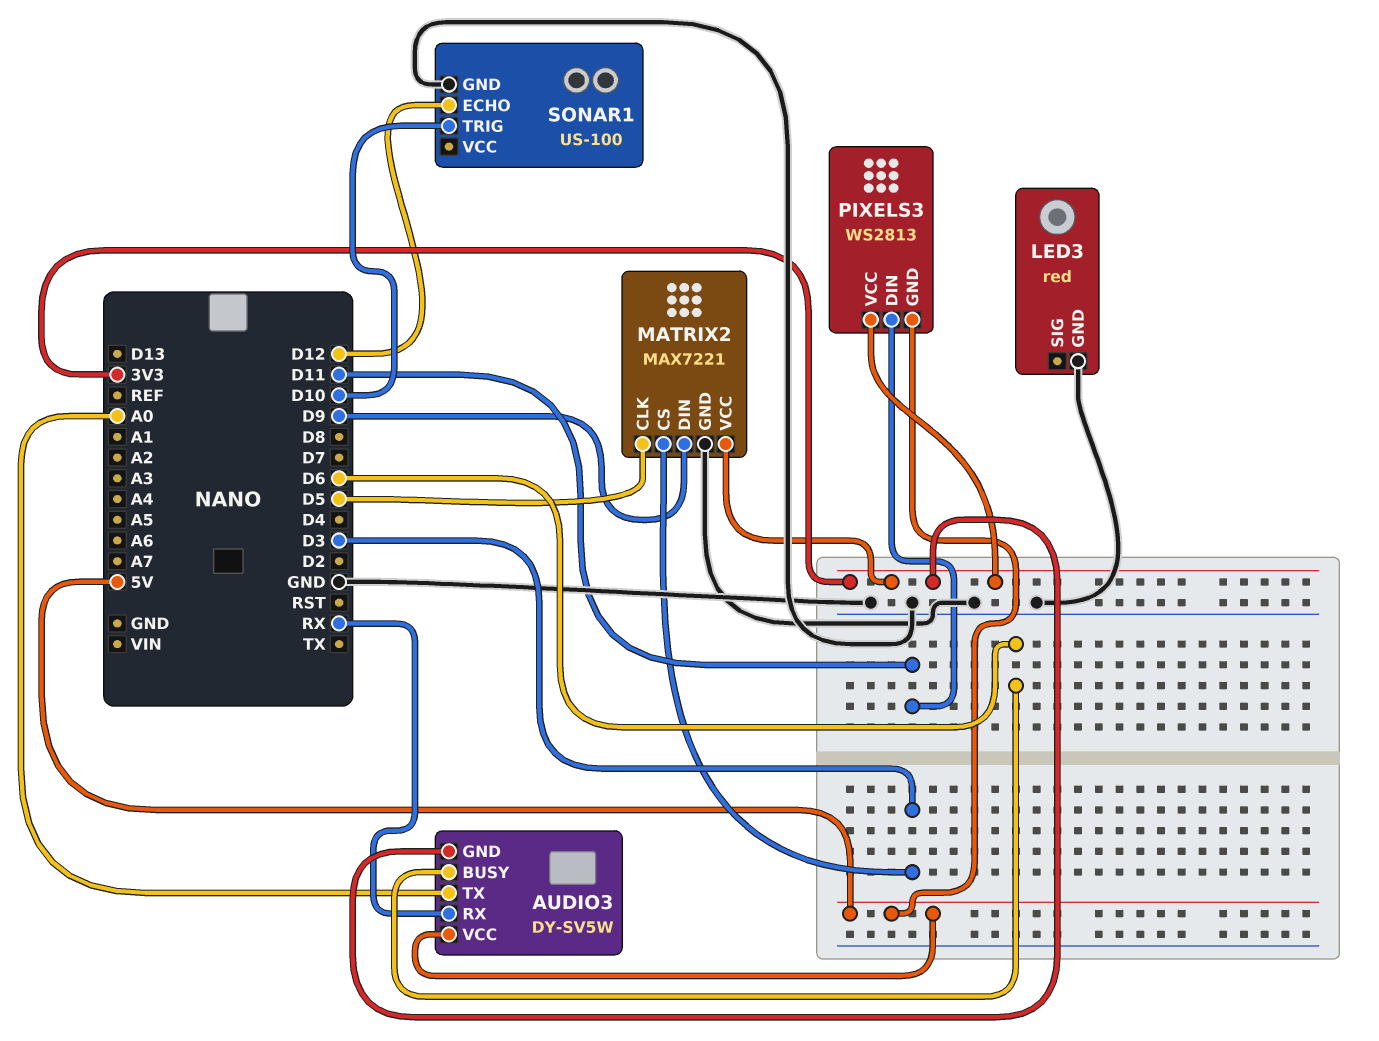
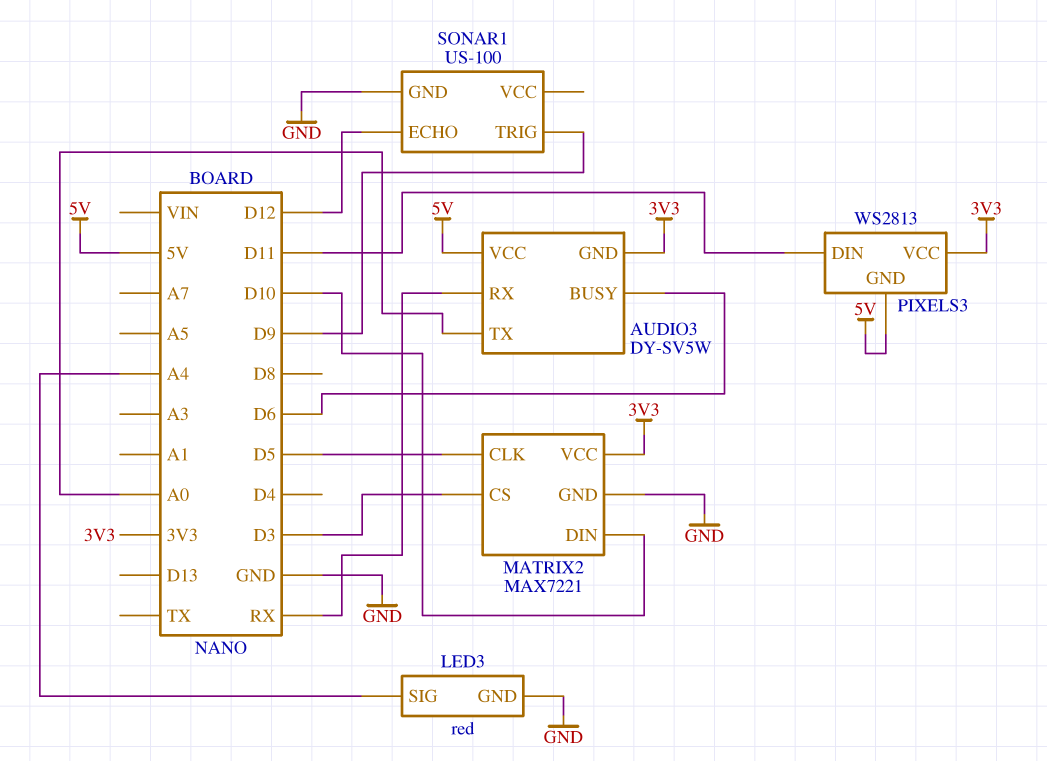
LED3 pin SIG: none -> A4
MATRIX2 pin DIN: D9 -> D10
SONAR1 pin TRIG: D10 -> D9

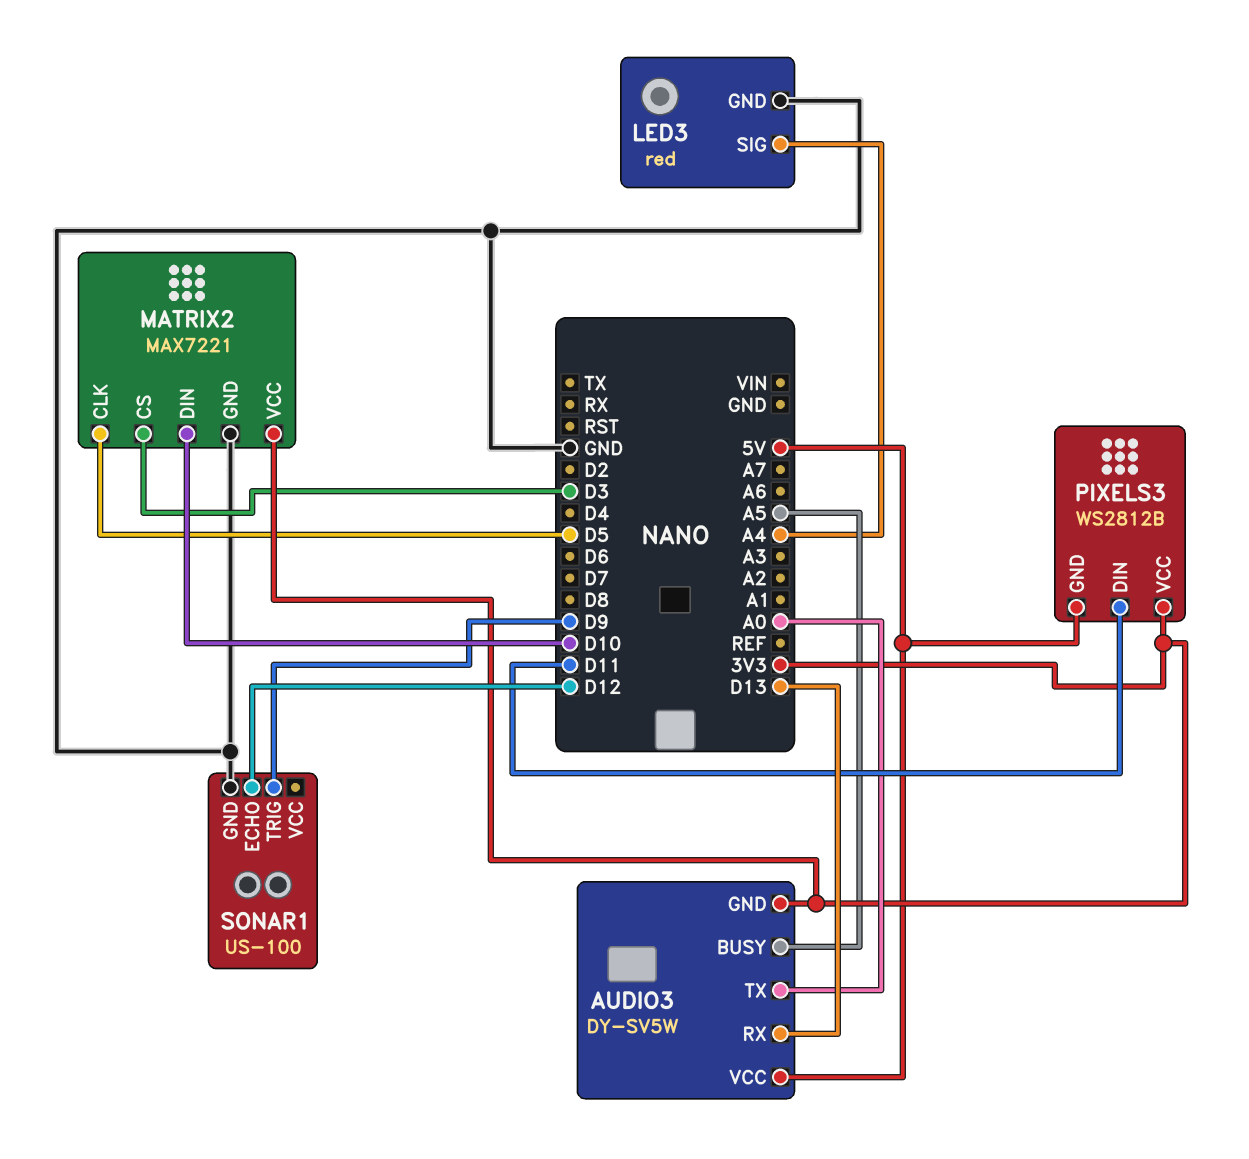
AUDIO3 pin BUSY: D6 -> A5
AUDIO3 pin RX: RX -> D13
PIXELS3: WS2813 -> WS2812B

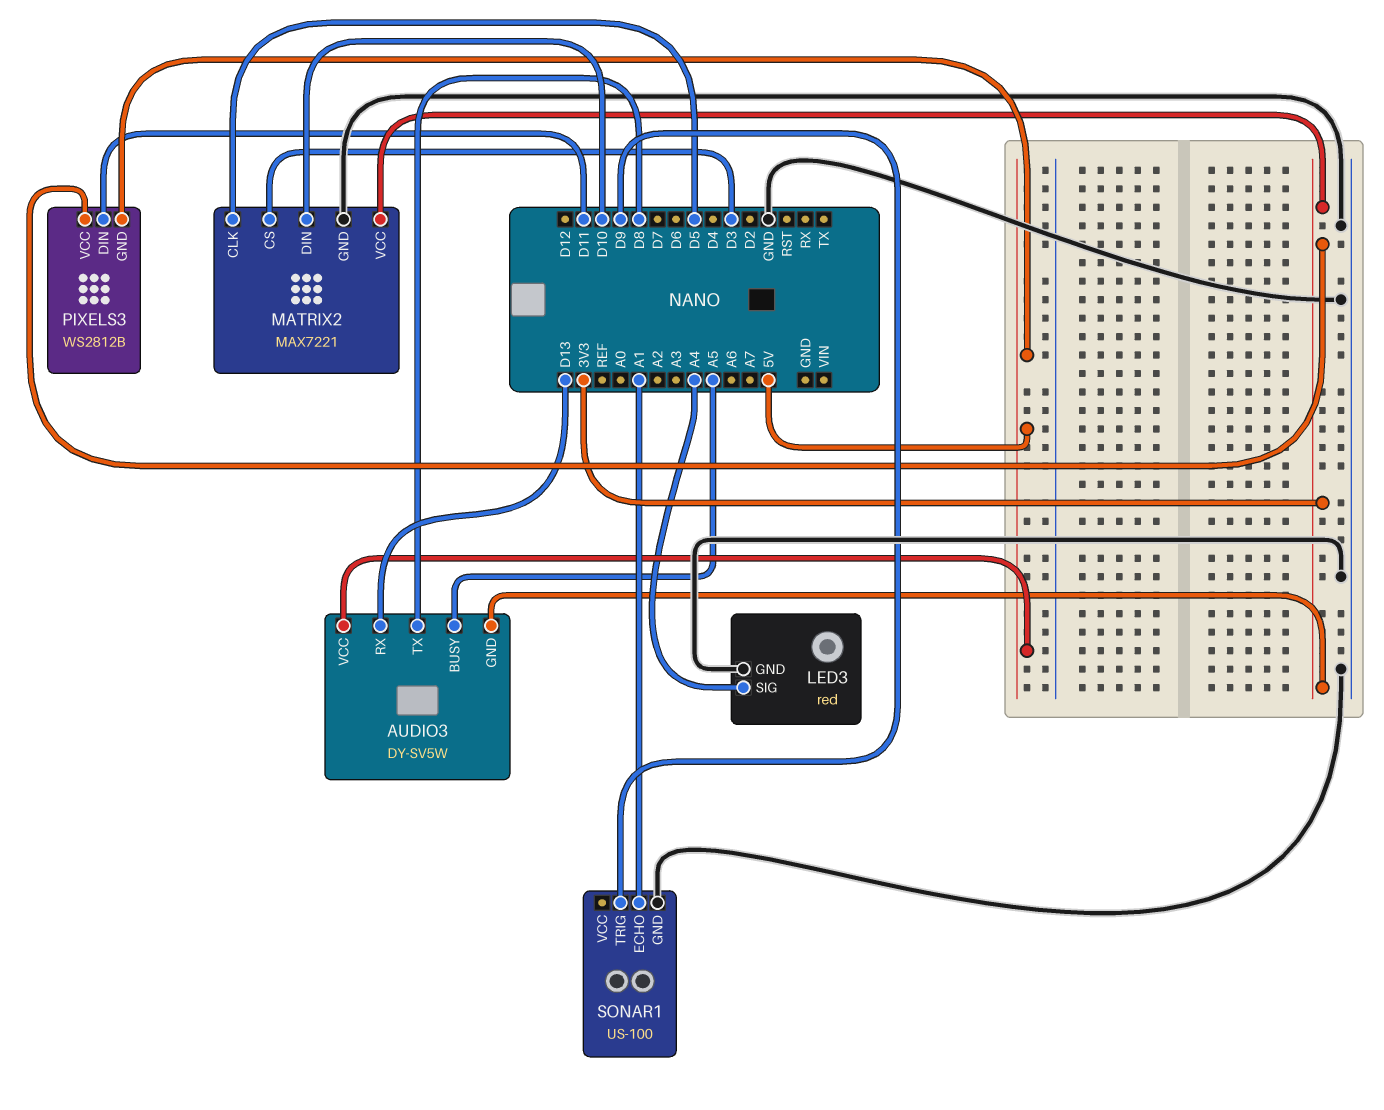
AUDIO3 pin TX: A0 -> D8
SONAR1 pin ECHO: D12 -> A1

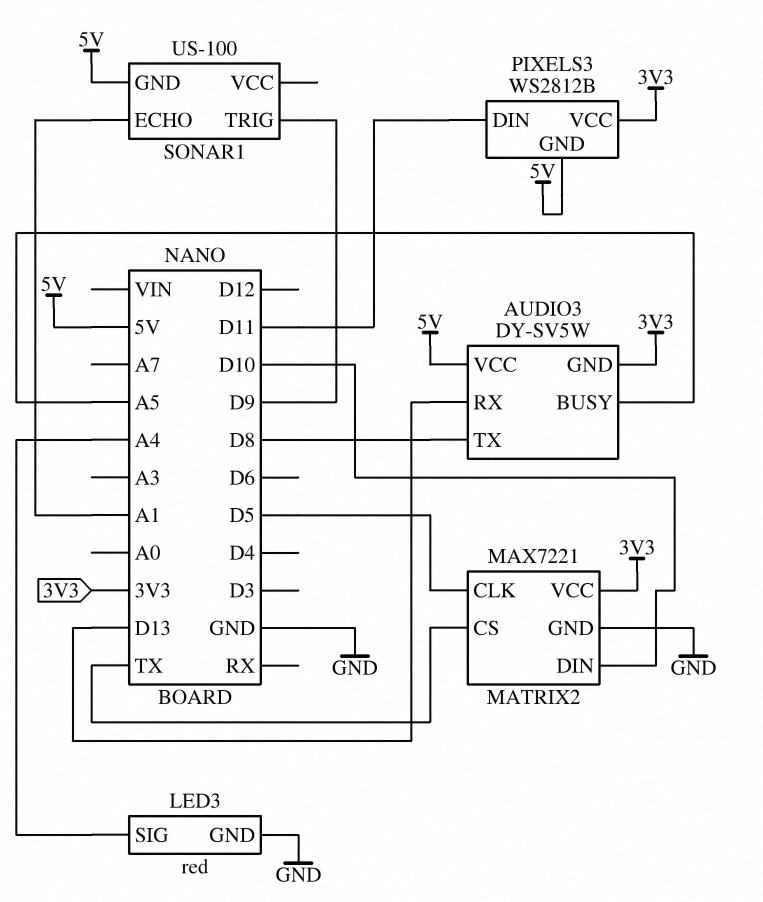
MATRIX2 pin CS: D3 -> TX
SONAR1 pin GND: GND -> 5V

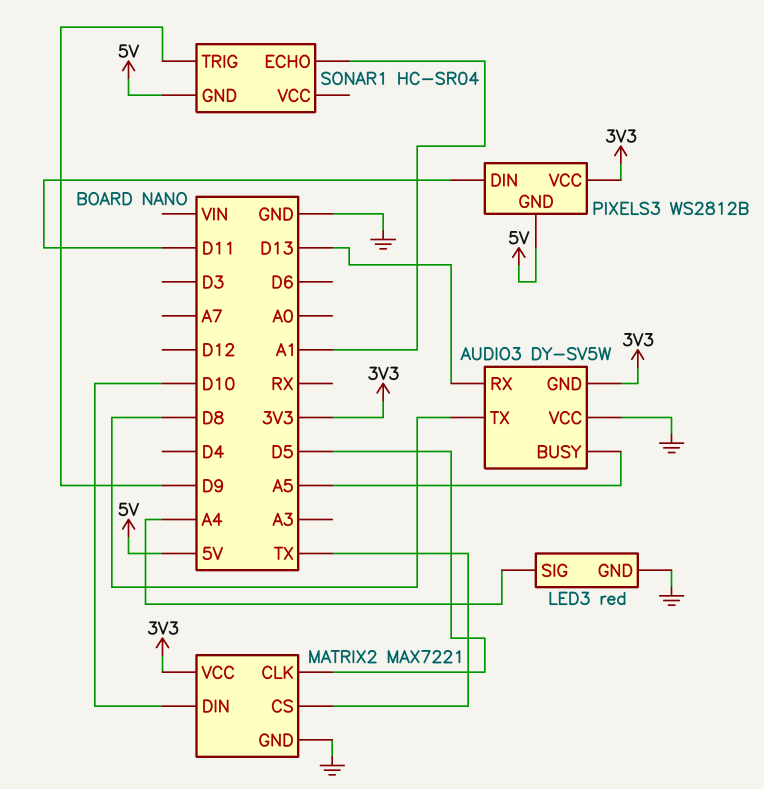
AUDIO3 pin VCC: 5V -> GND
SONAR1: US-100 -> HC-SR04

